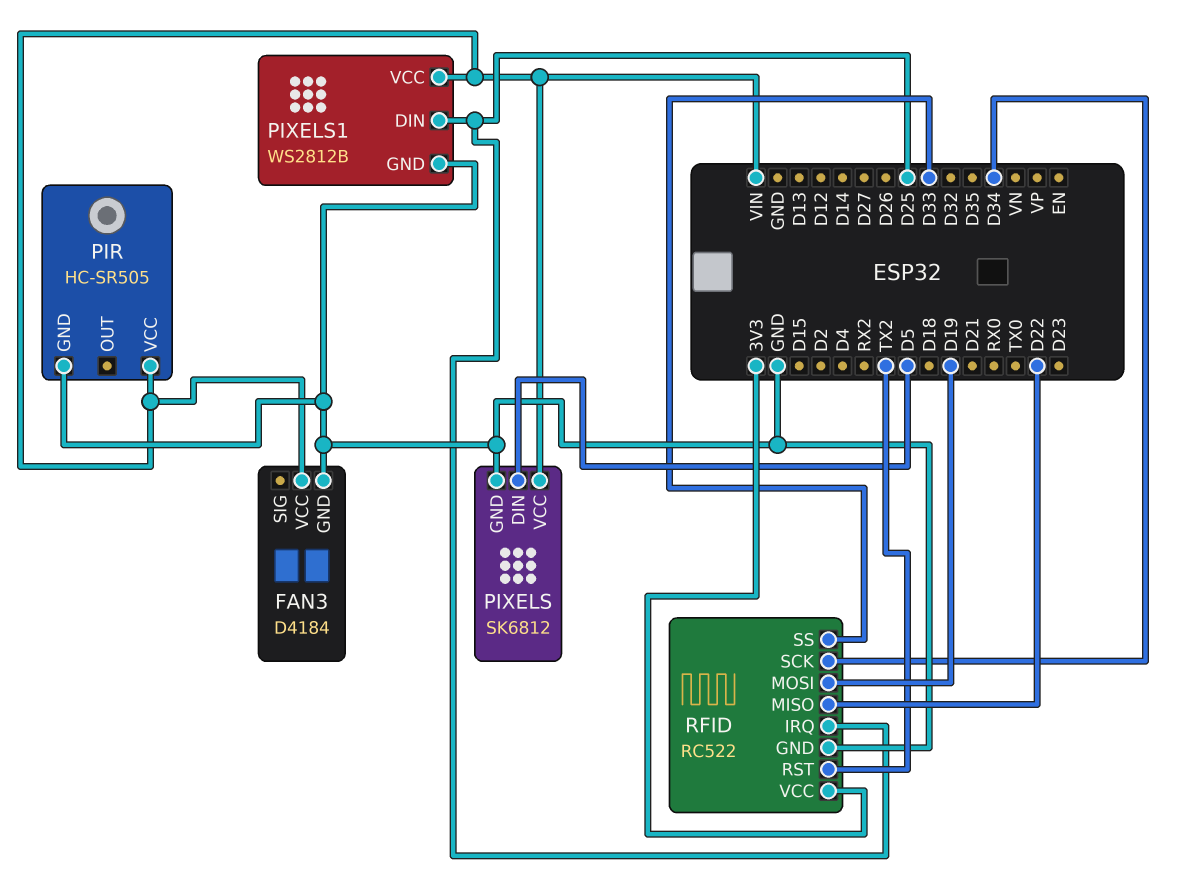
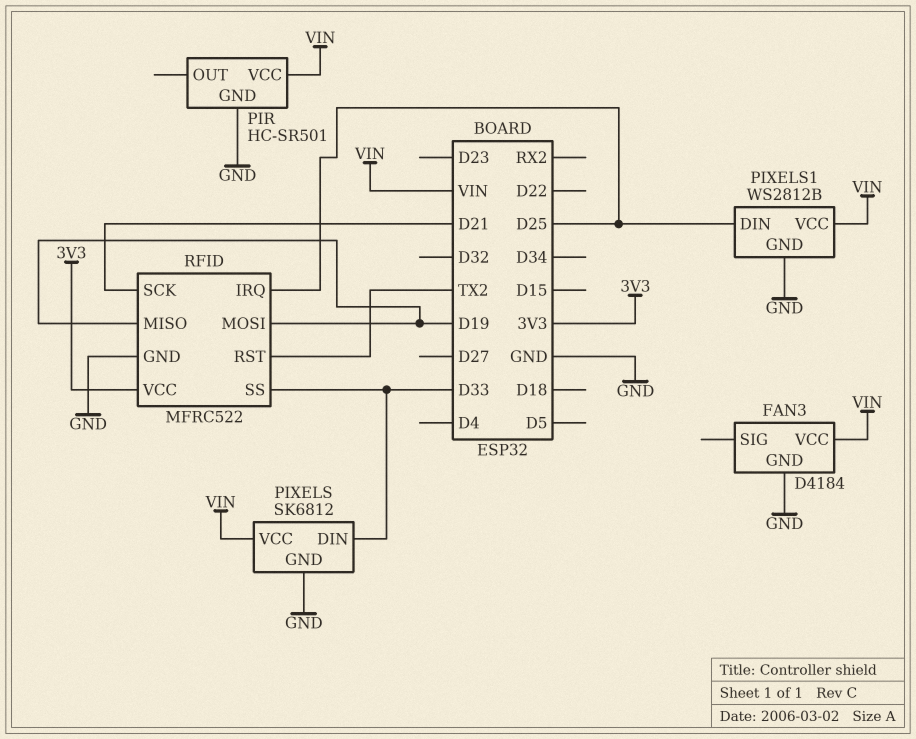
PIR: HC-SR505 -> HC-SR501
PIXELS pin DIN: D5 -> D33
RFID: RC522 -> MFRC522
RFID pin MISO: D22 -> D19
RFID pin SCK: D34 -> D21

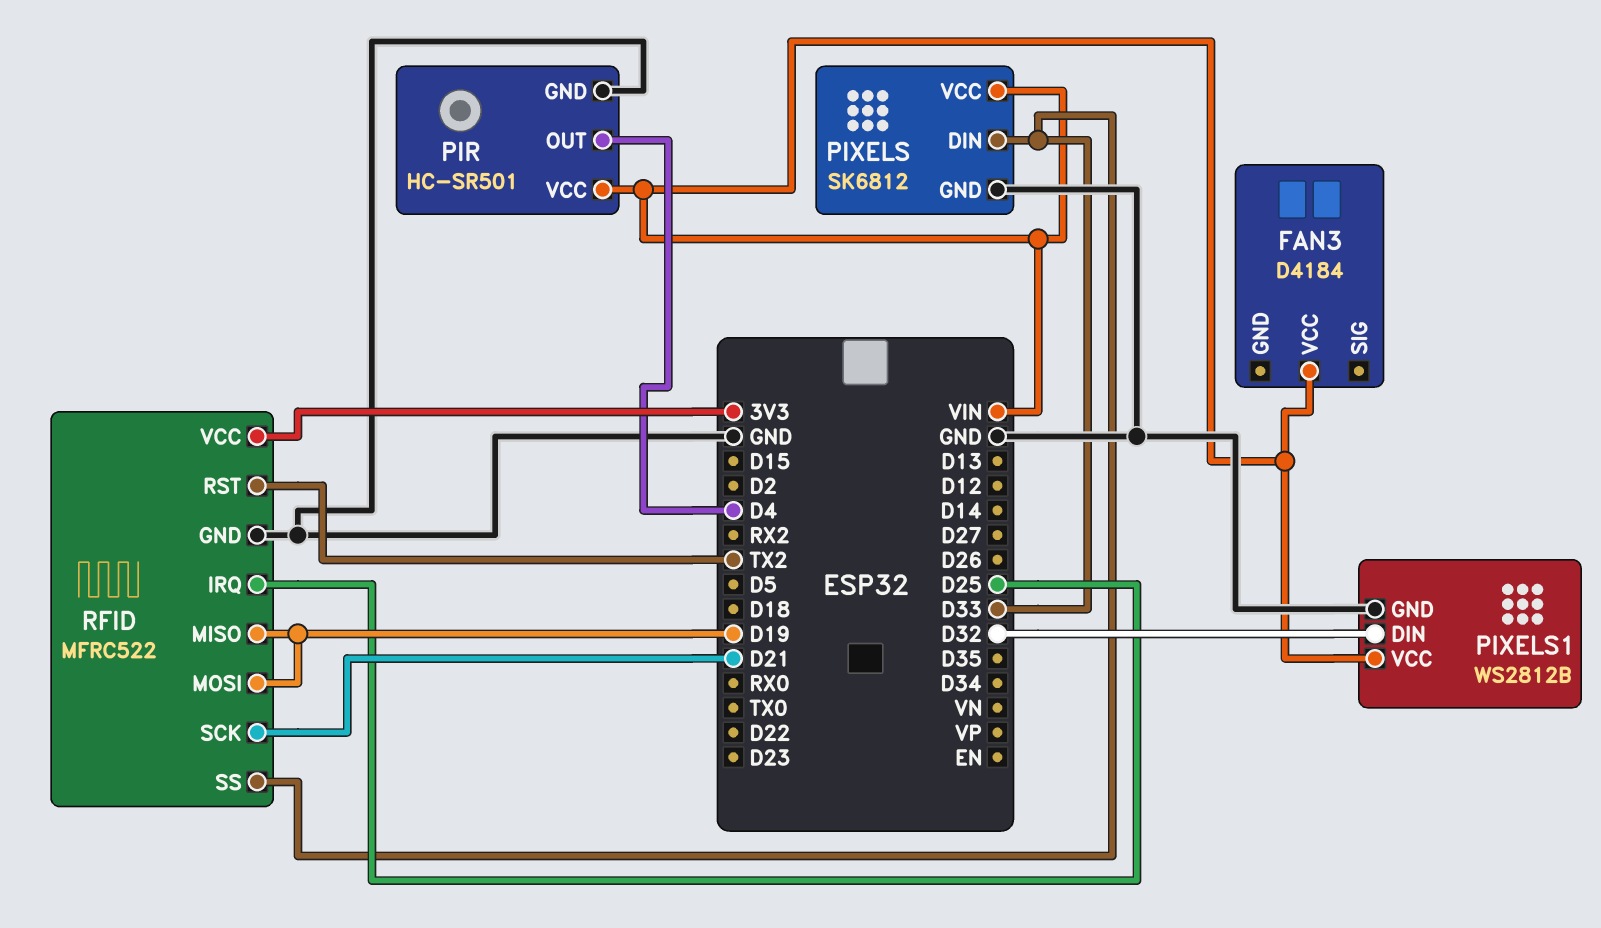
FAN3 pin GND: GND -> none
PIR pin OUT: none -> D4
PIXELS1 pin DIN: D25 -> D32

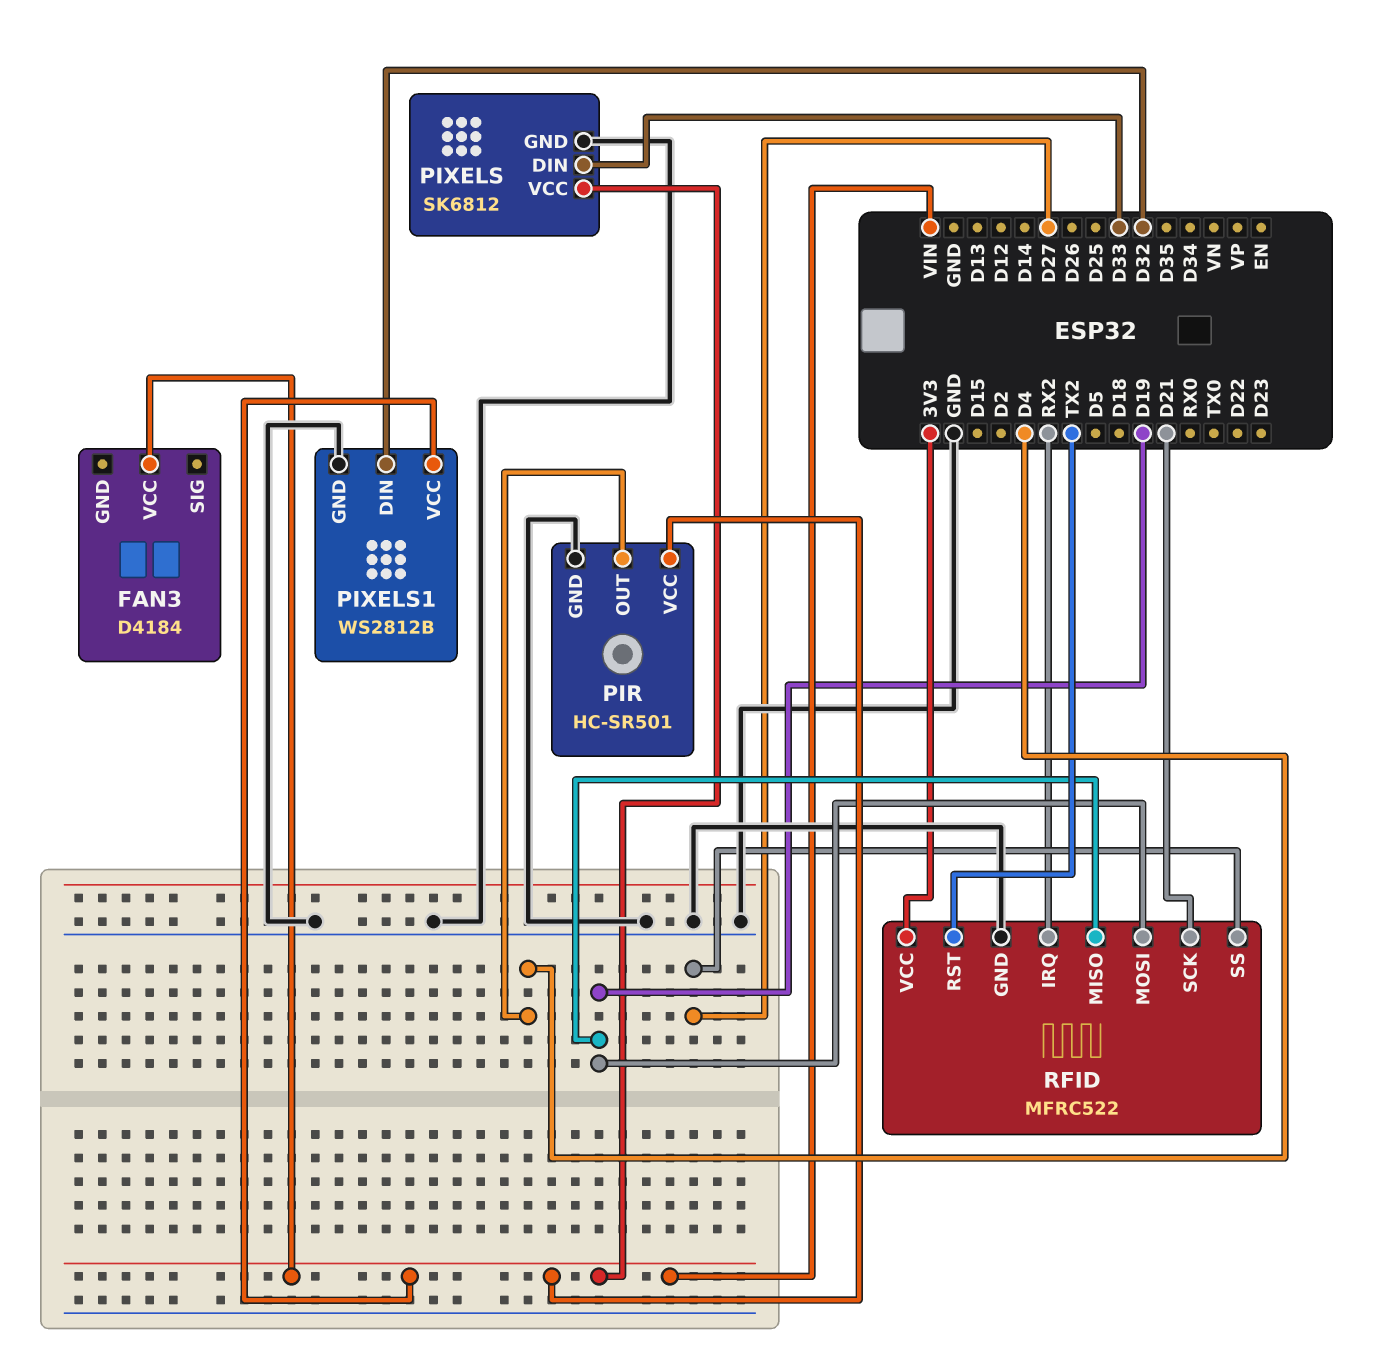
RFID pin IRQ: D25 -> RX2
RFID pin SS: D33 -> D27

